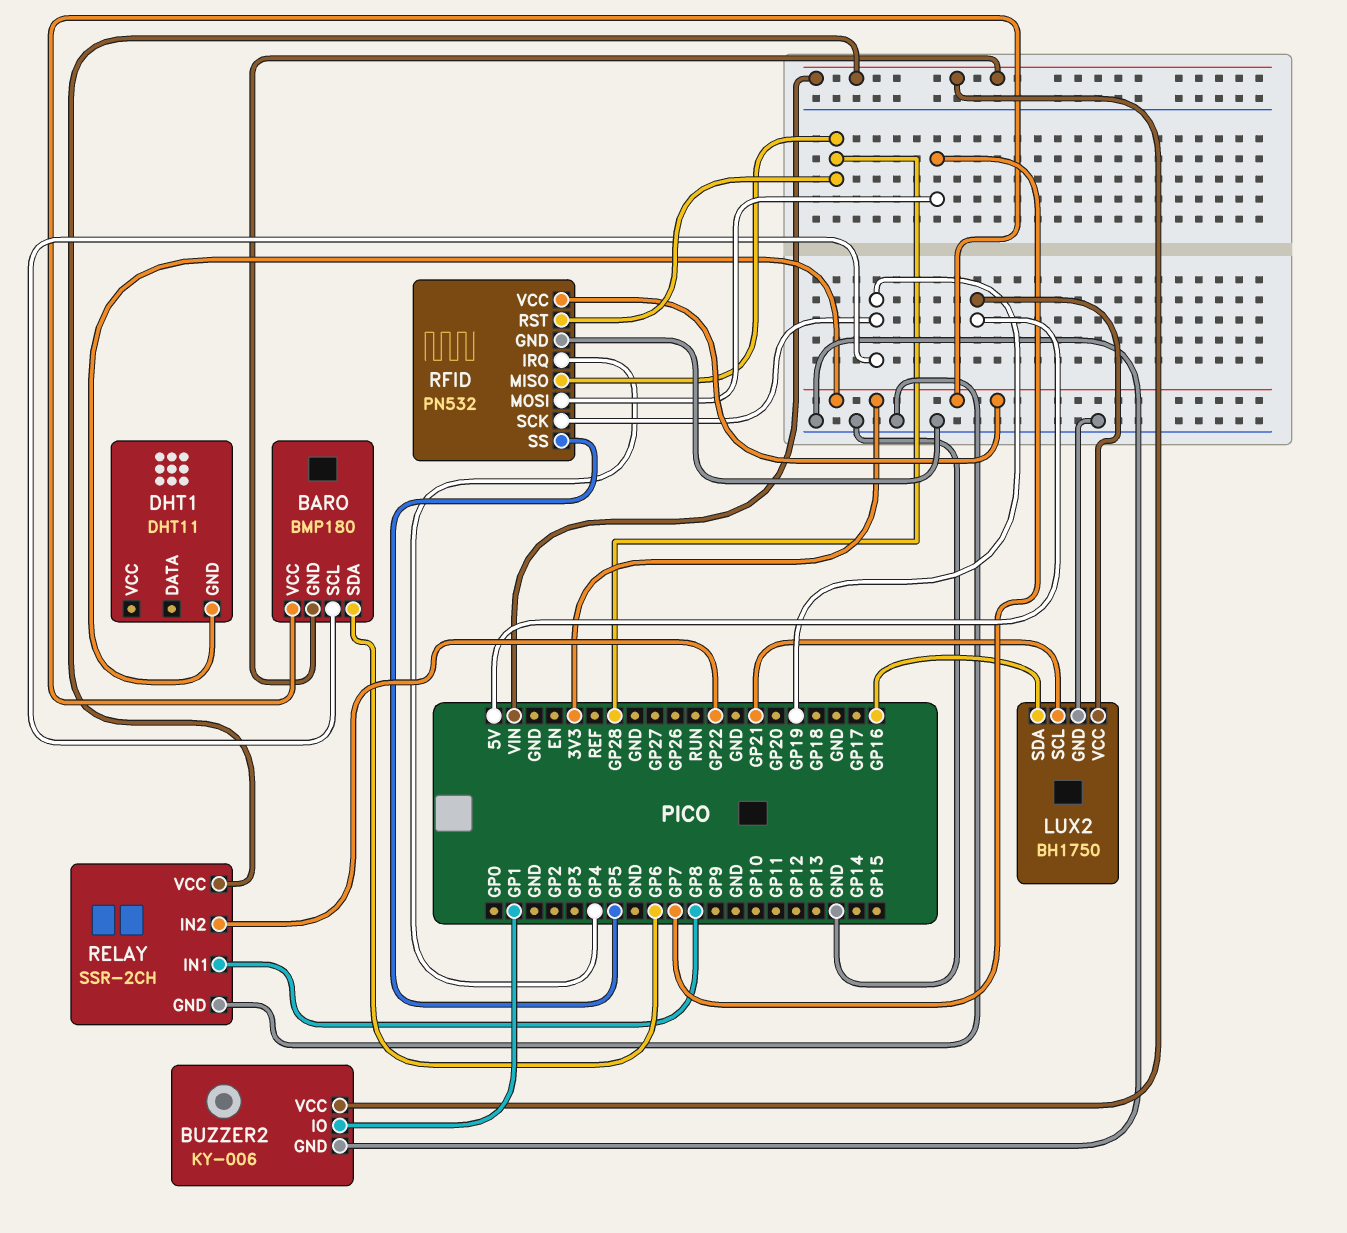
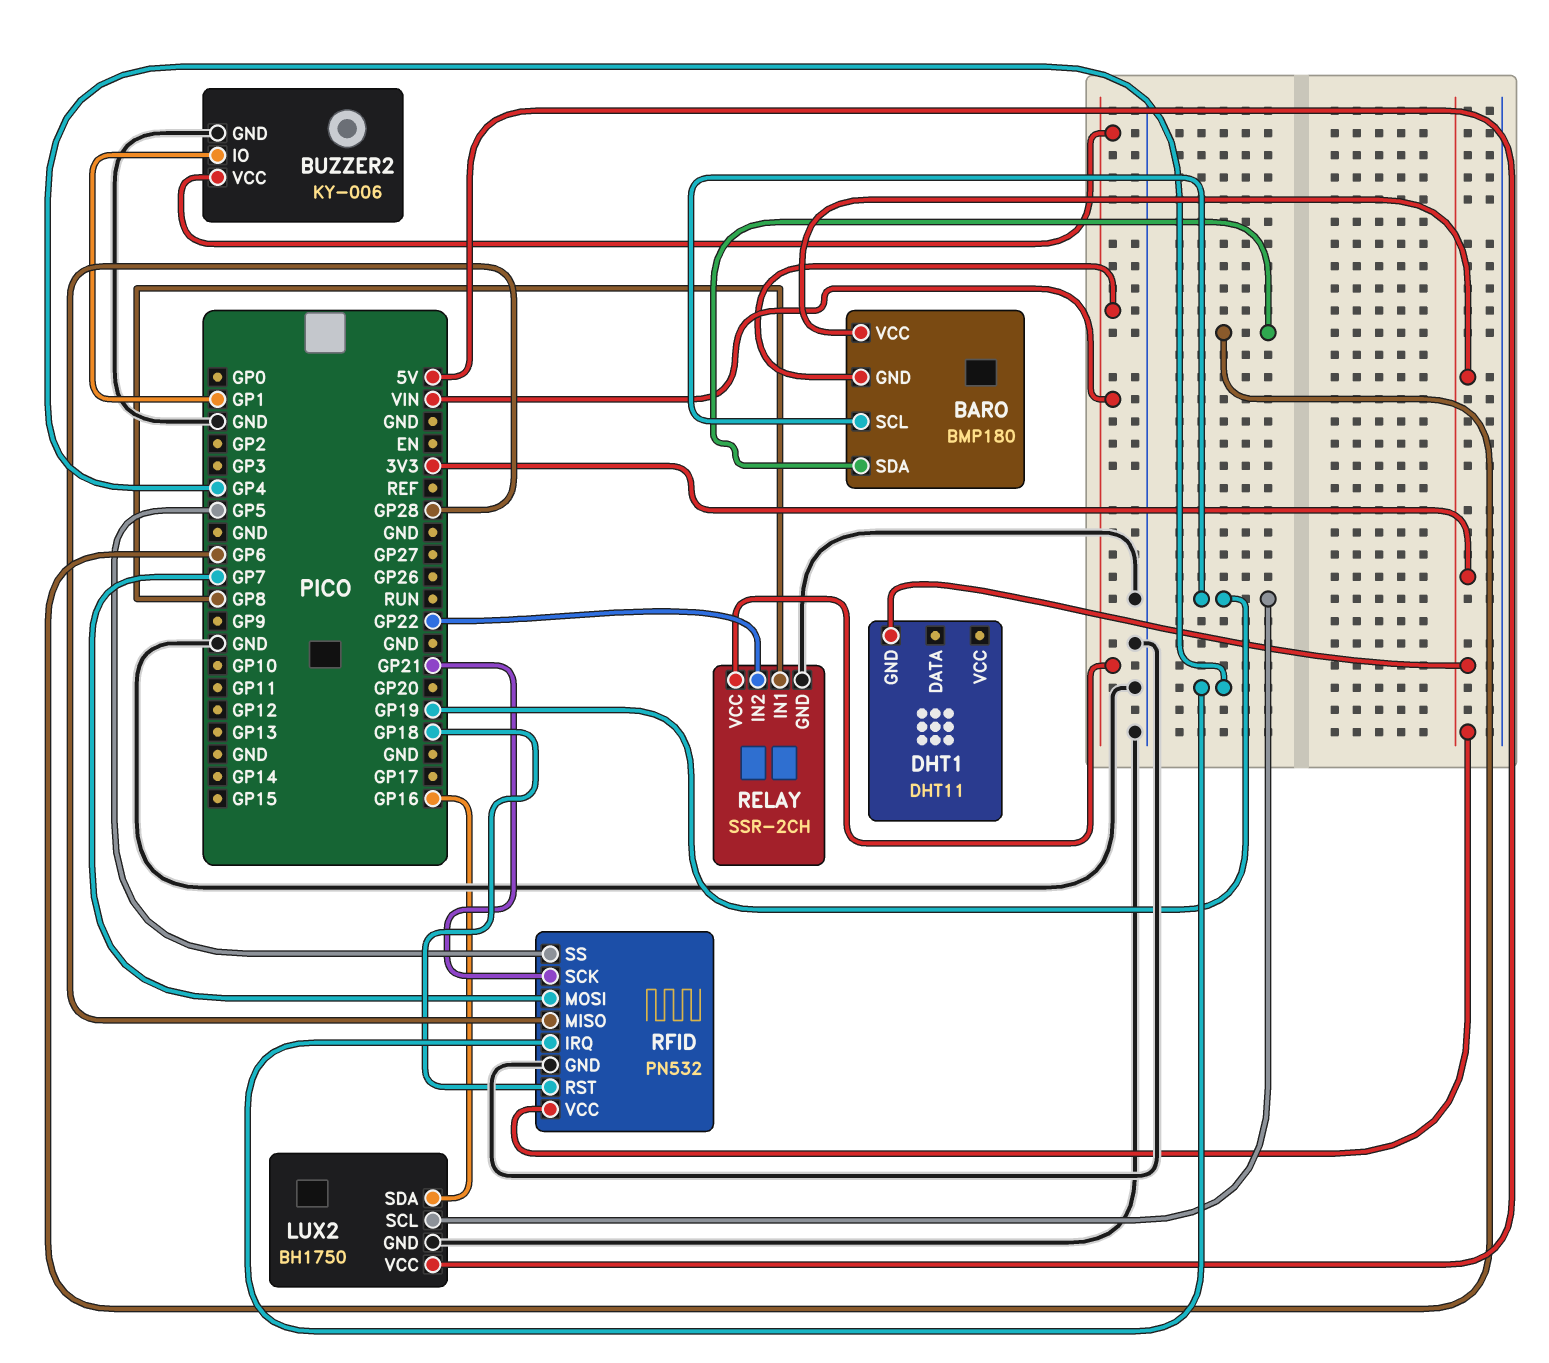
LUX2 pin SCL: GP21 -> GP19
RFID pin RST: GP28 -> GP18
RFID pin SCK: GP19 -> GP21

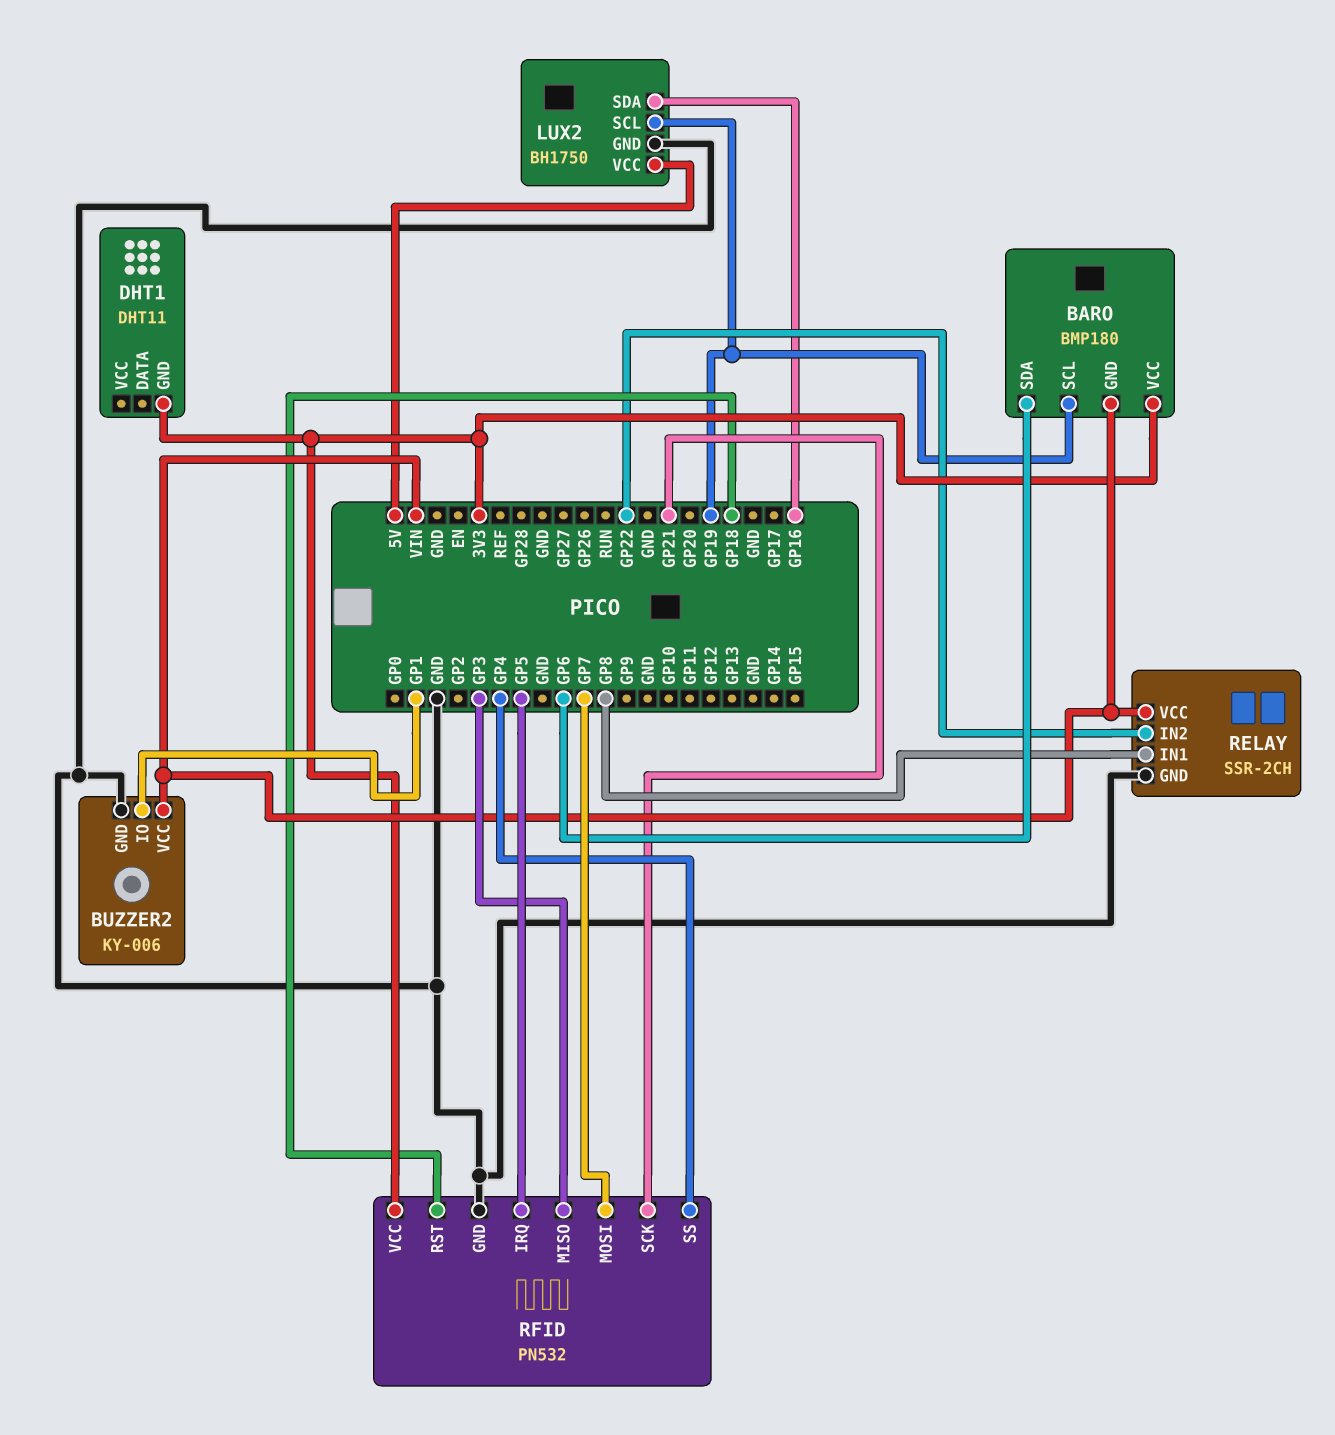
RFID pin IRQ: GP4 -> GP5
RFID pin MISO: GP28 -> GP3
RFID pin SS: GP5 -> GP4

